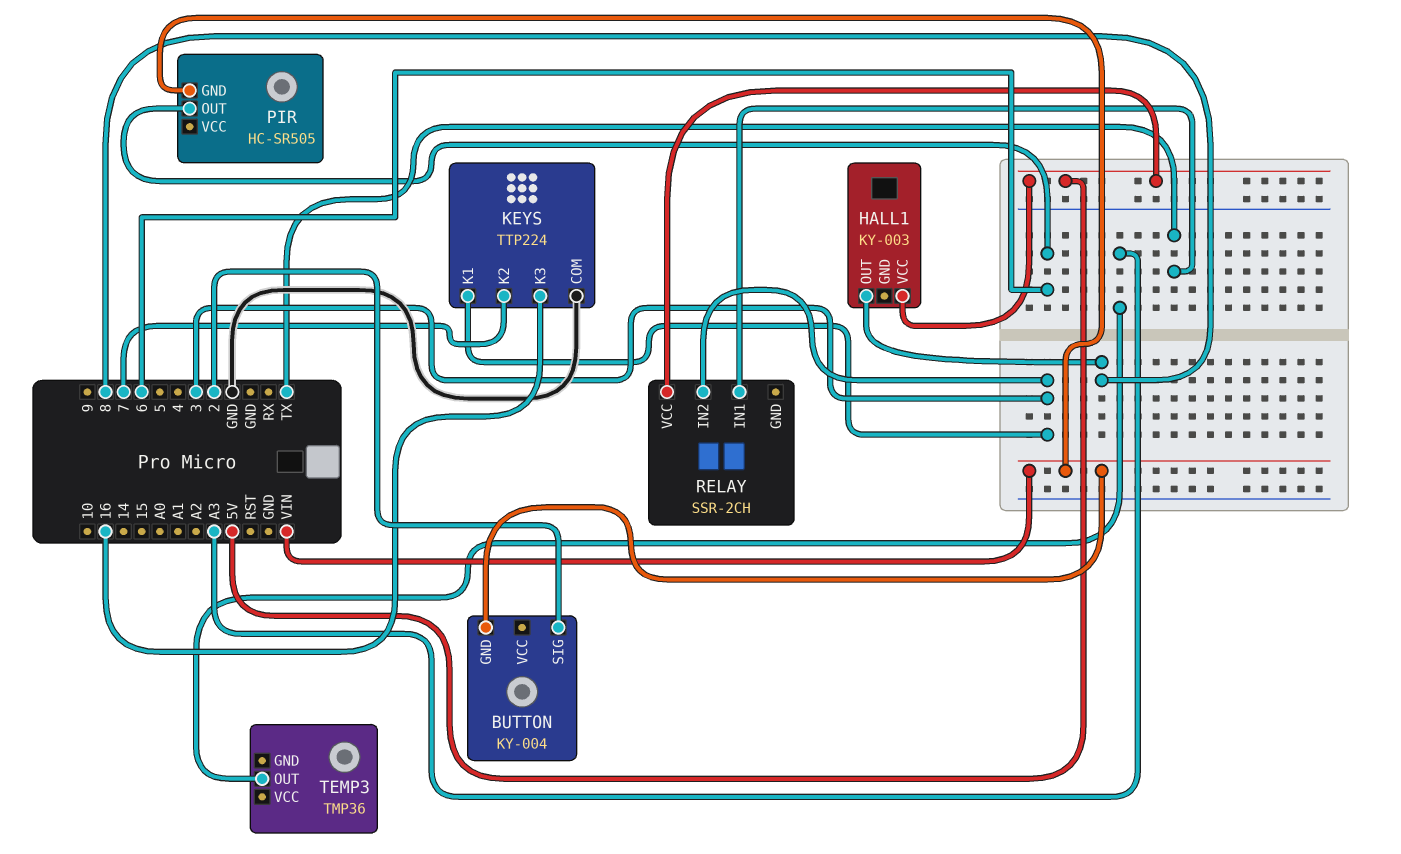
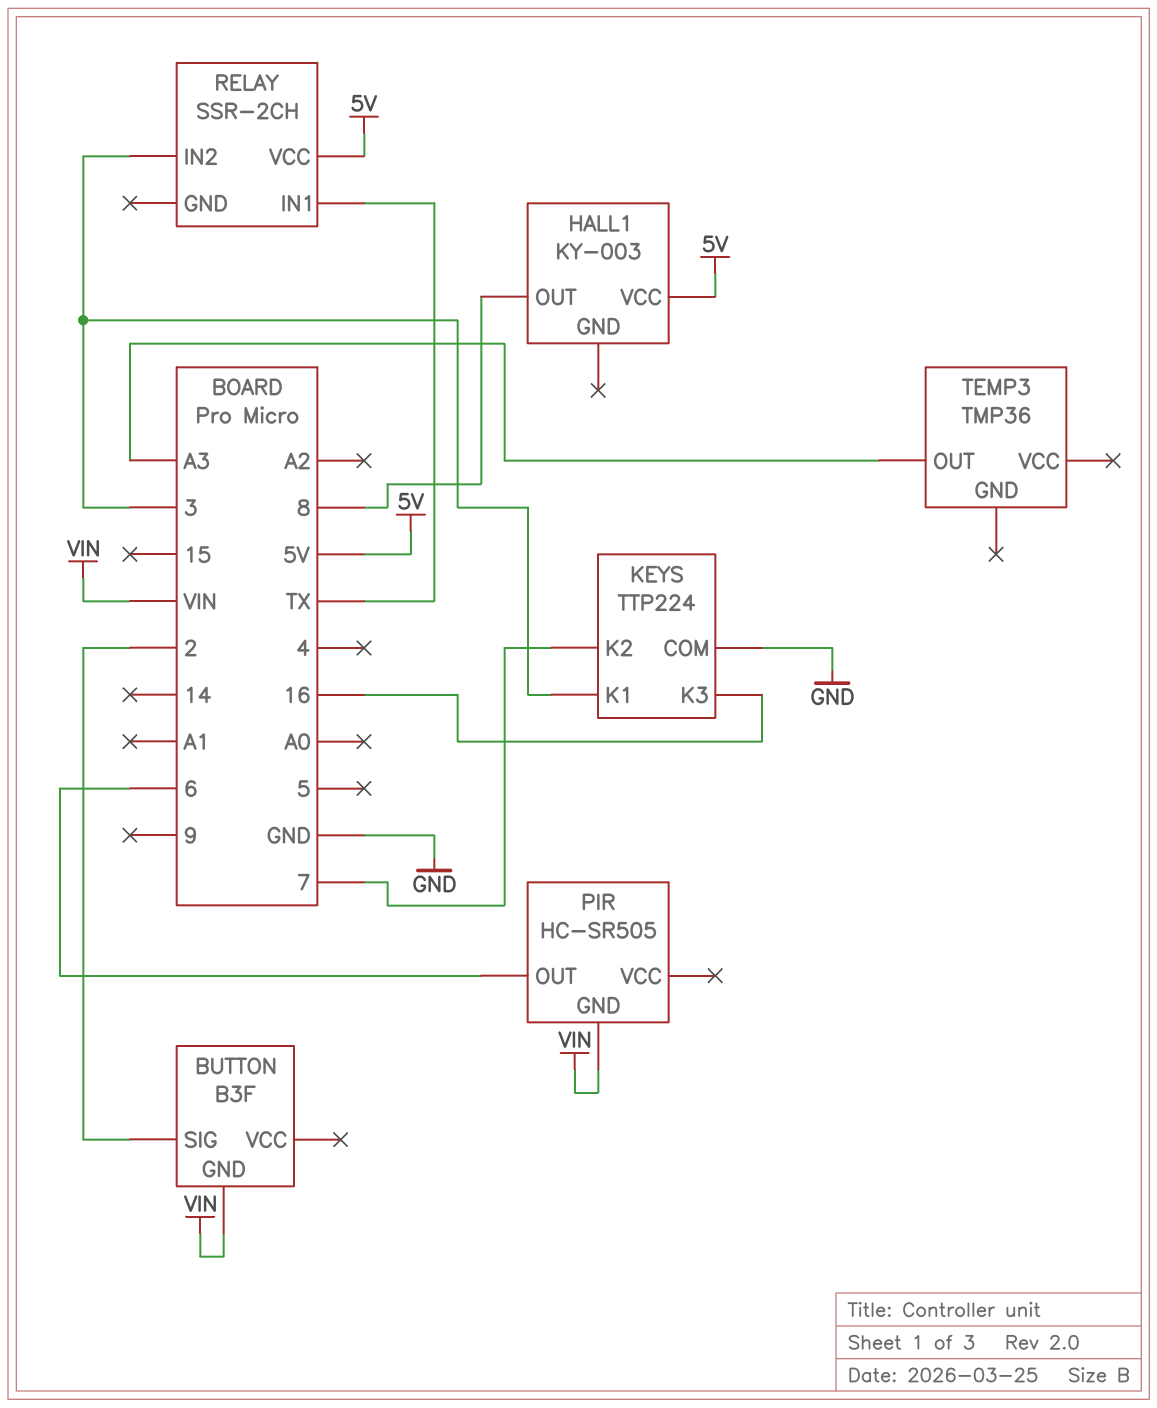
BUTTON: KY-004 -> B3F

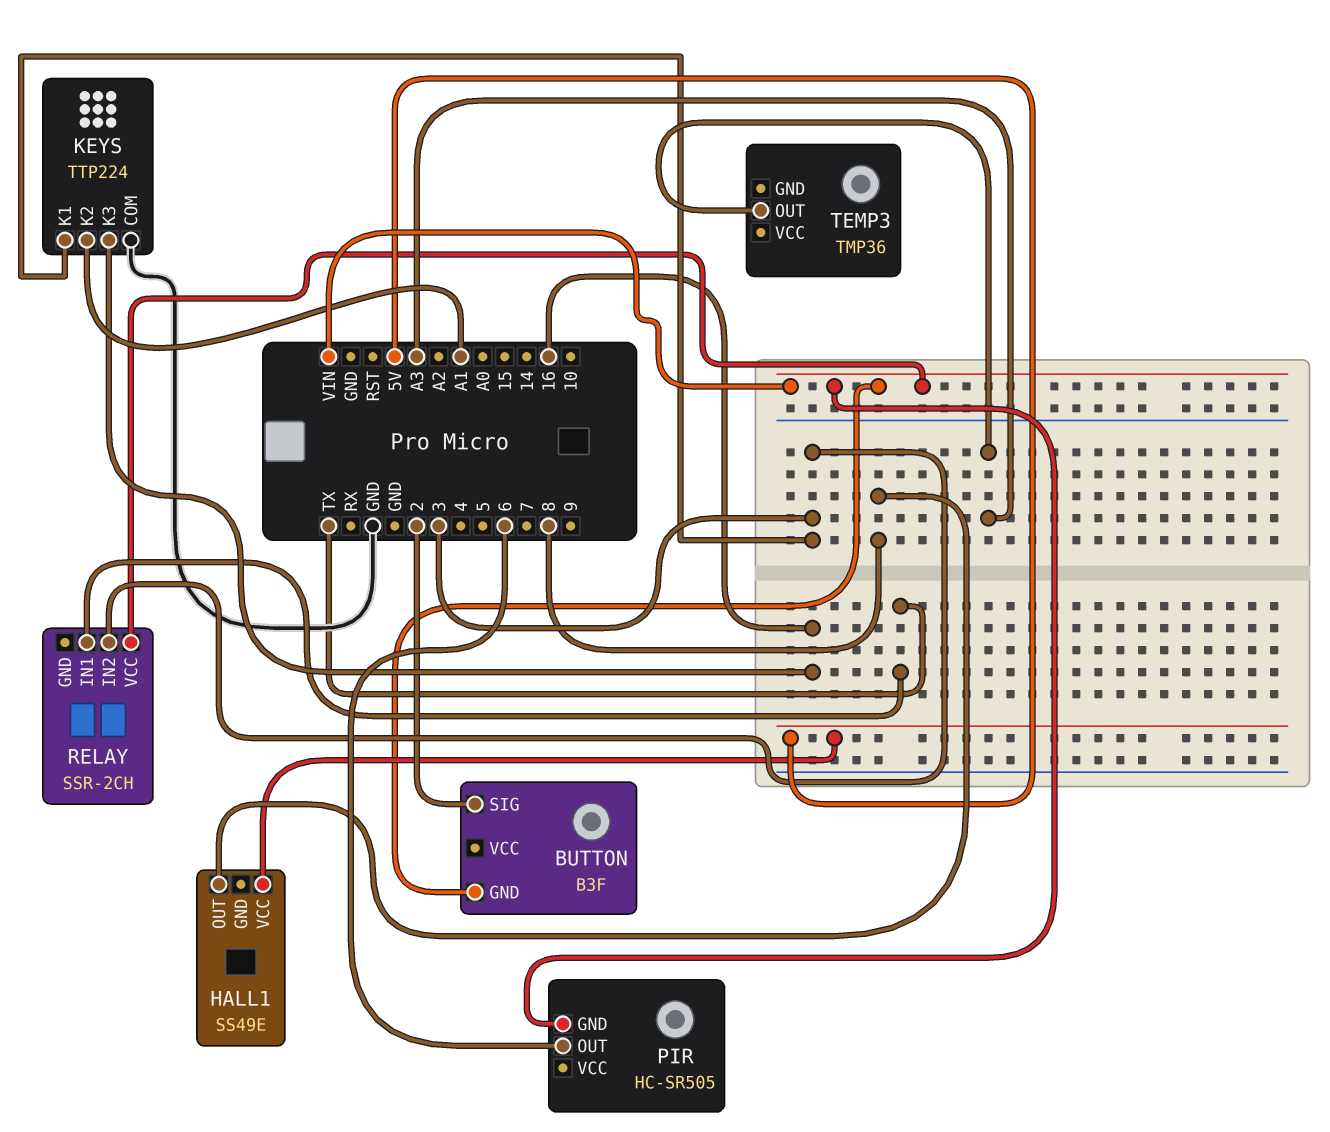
HALL1: KY-003 -> SS49E
KEYS pin K2: 7 -> A1
RELAY pin VCC: 5V -> VIN

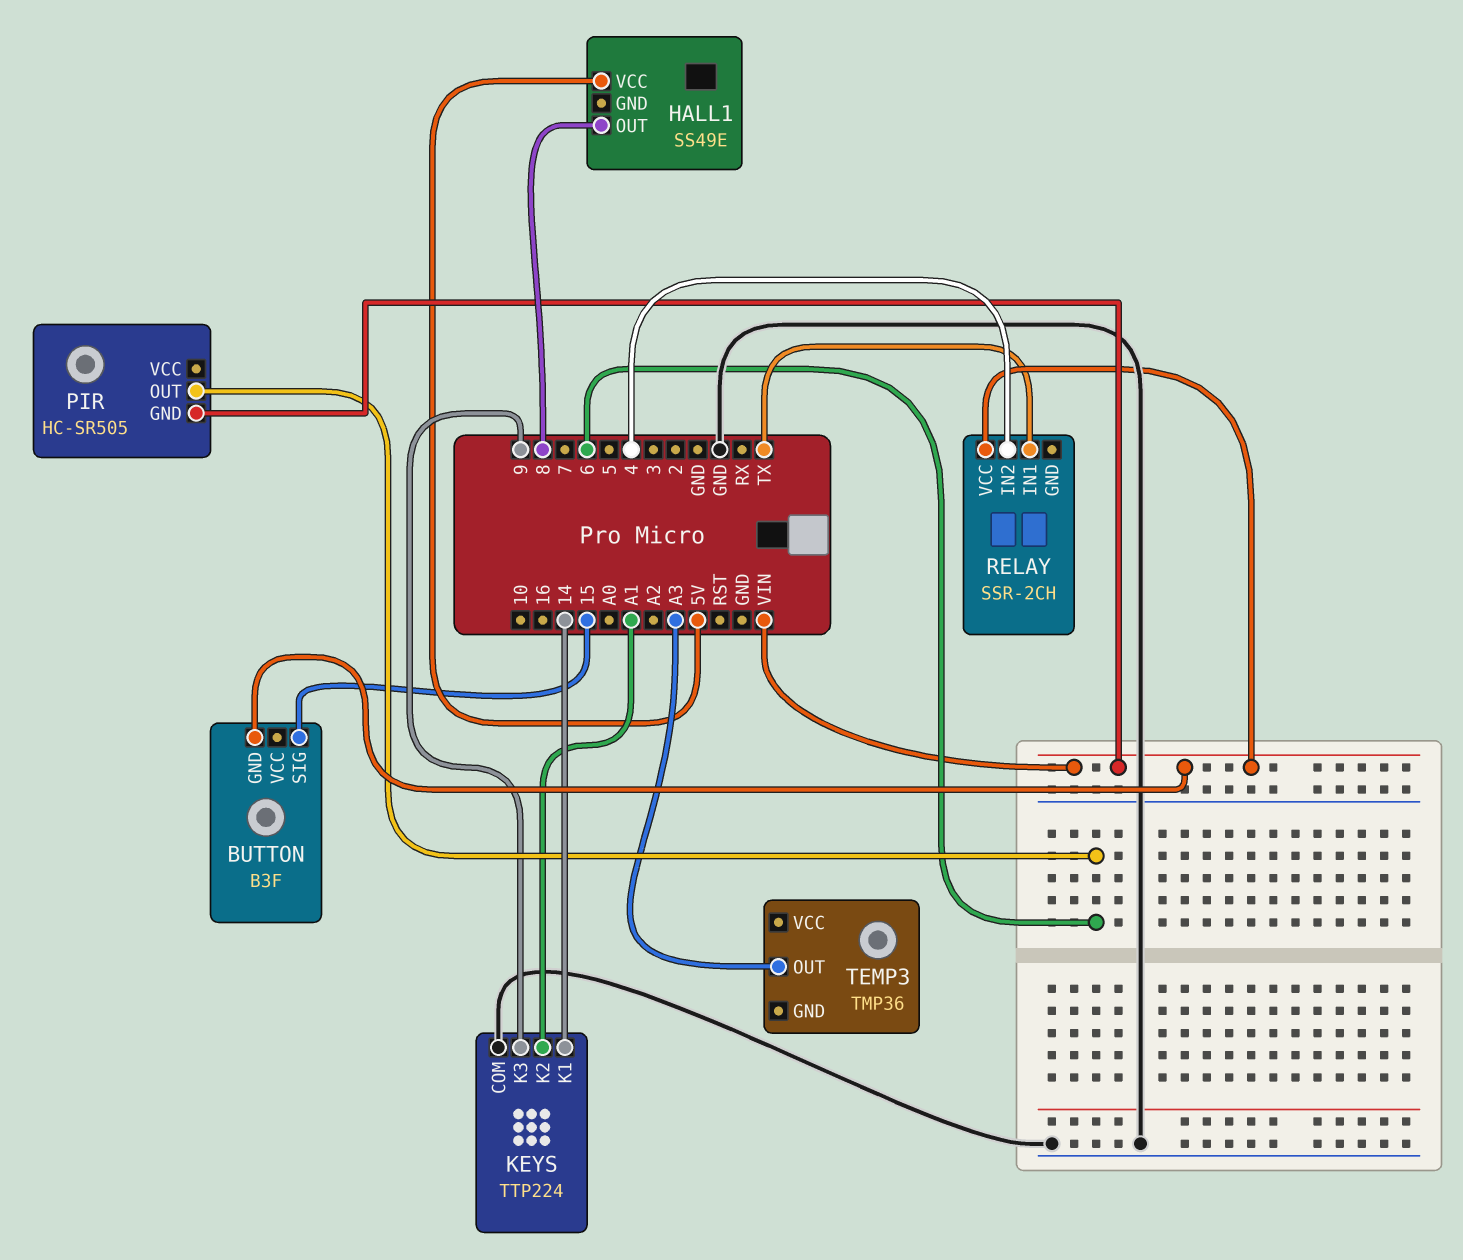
BUTTON pin SIG: 2 -> 15
KEYS pin K1: 3 -> 14
KEYS pin K3: 16 -> 9
RELAY pin IN2: 3 -> 4

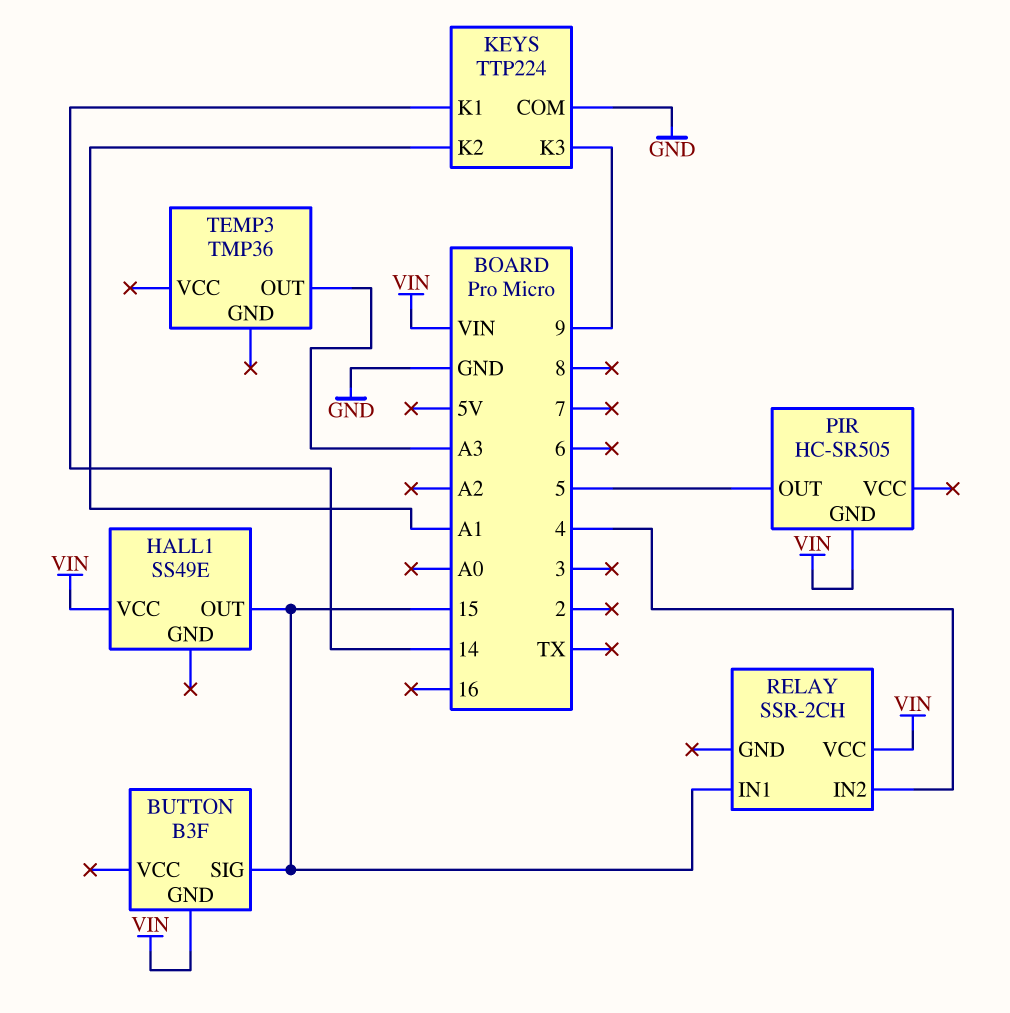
HALL1 pin OUT: 8 -> 15
HALL1 pin VCC: 5V -> VIN
PIR pin OUT: 6 -> 5
RELAY pin IN1: TX -> 15

